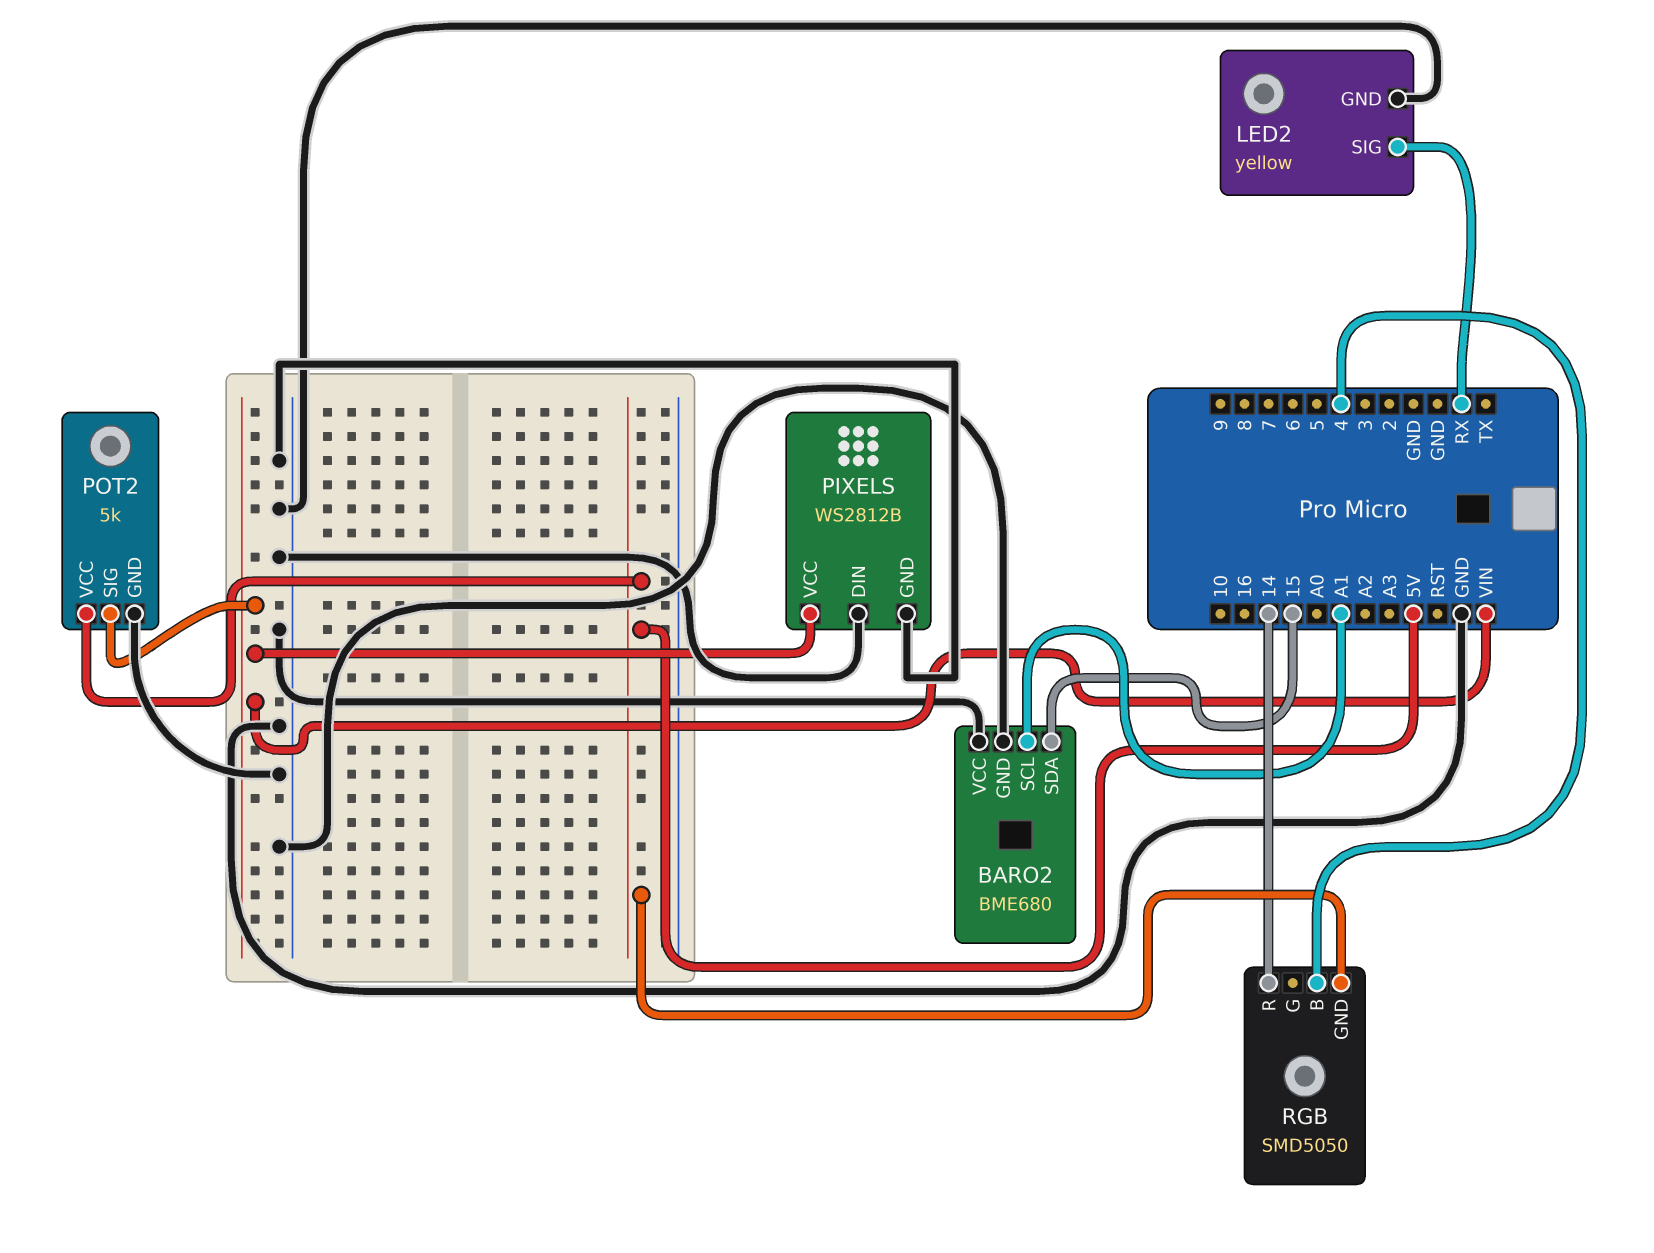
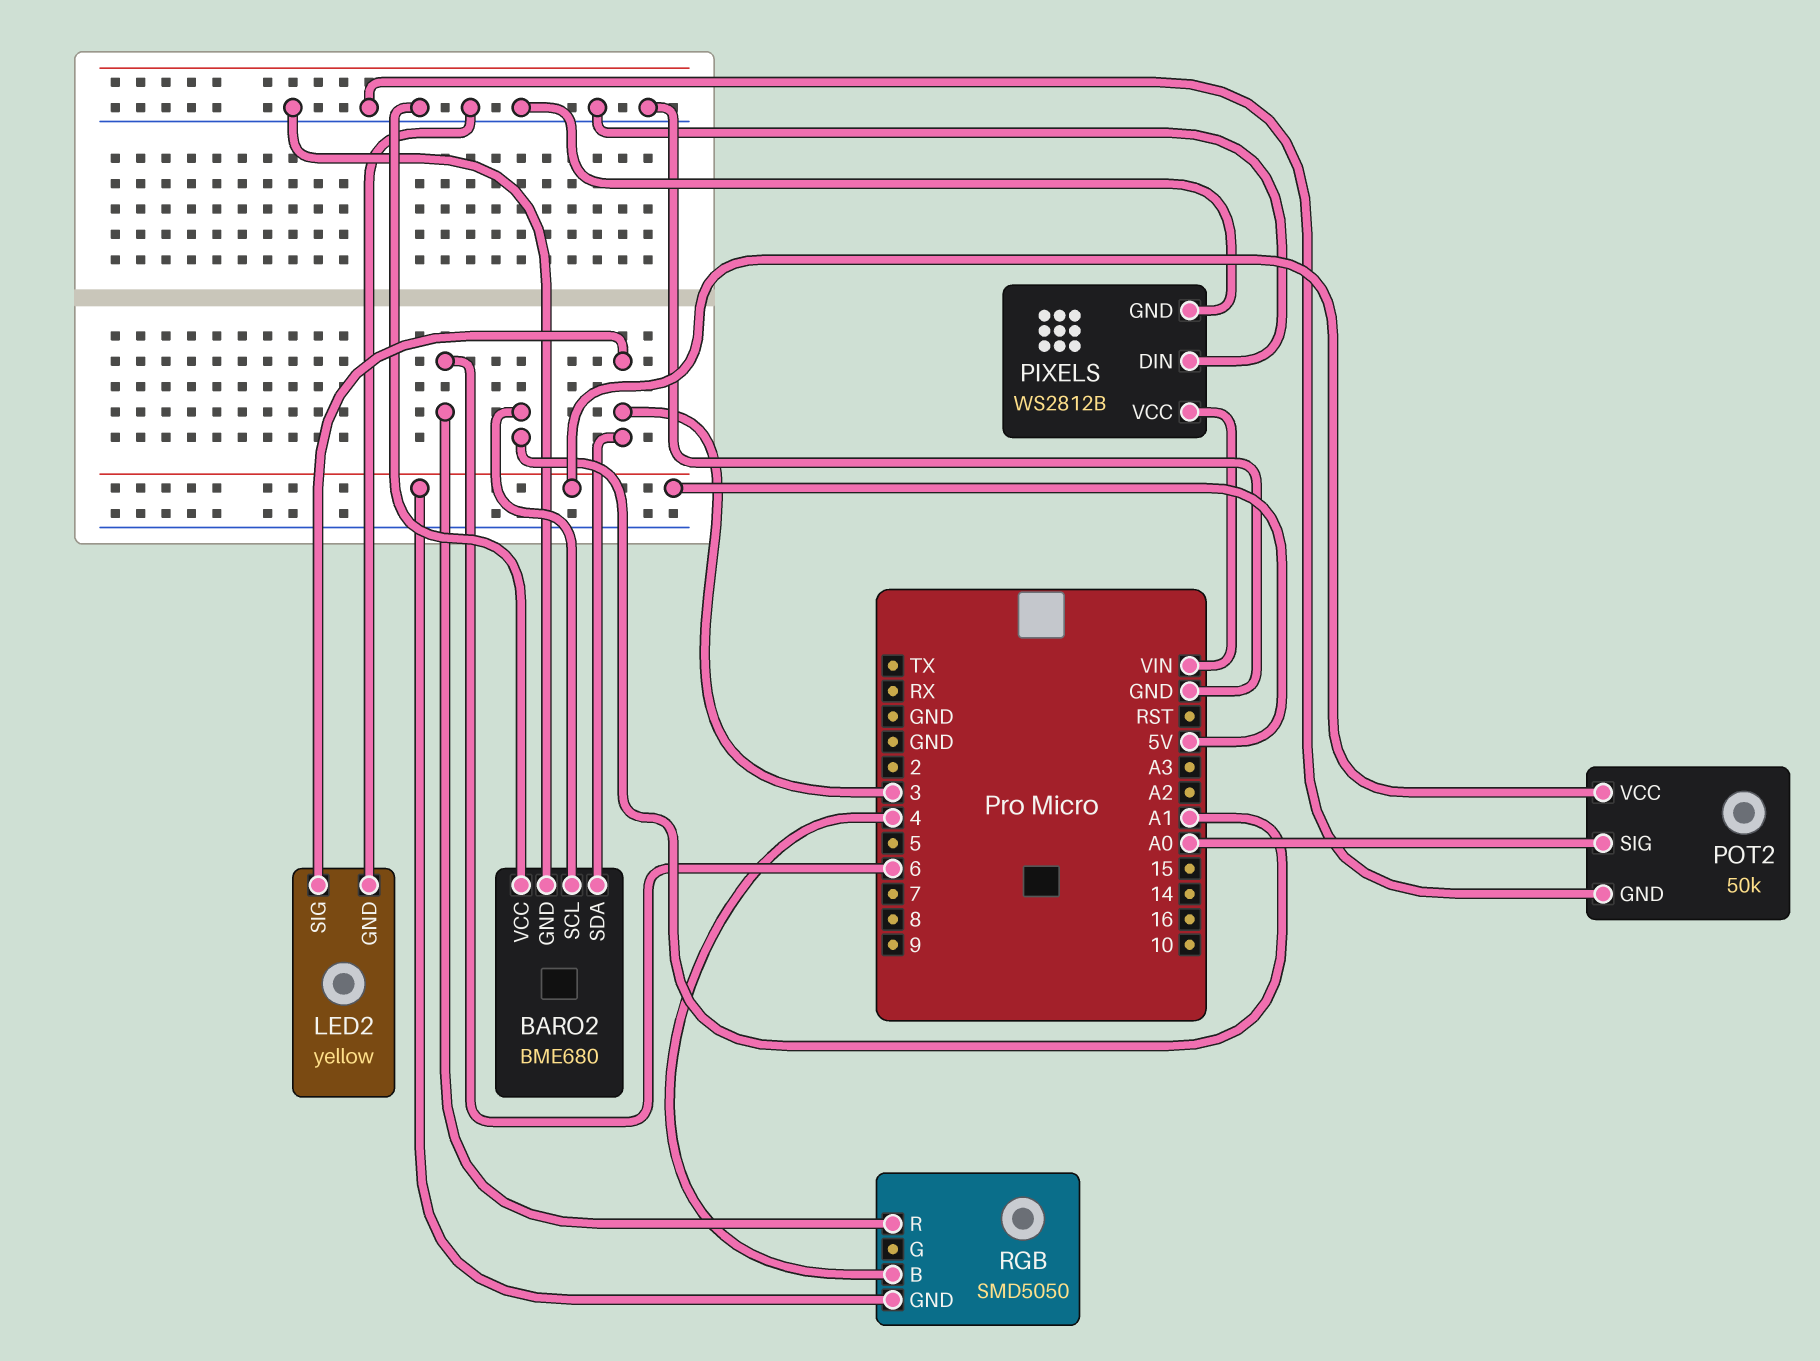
BARO2 pin SDA: 15 -> 3
LED2 pin SIG: RX -> 3
POT2: 5k -> 50k
POT2 pin SIG: VIN -> A0
RGB pin R: 14 -> 6

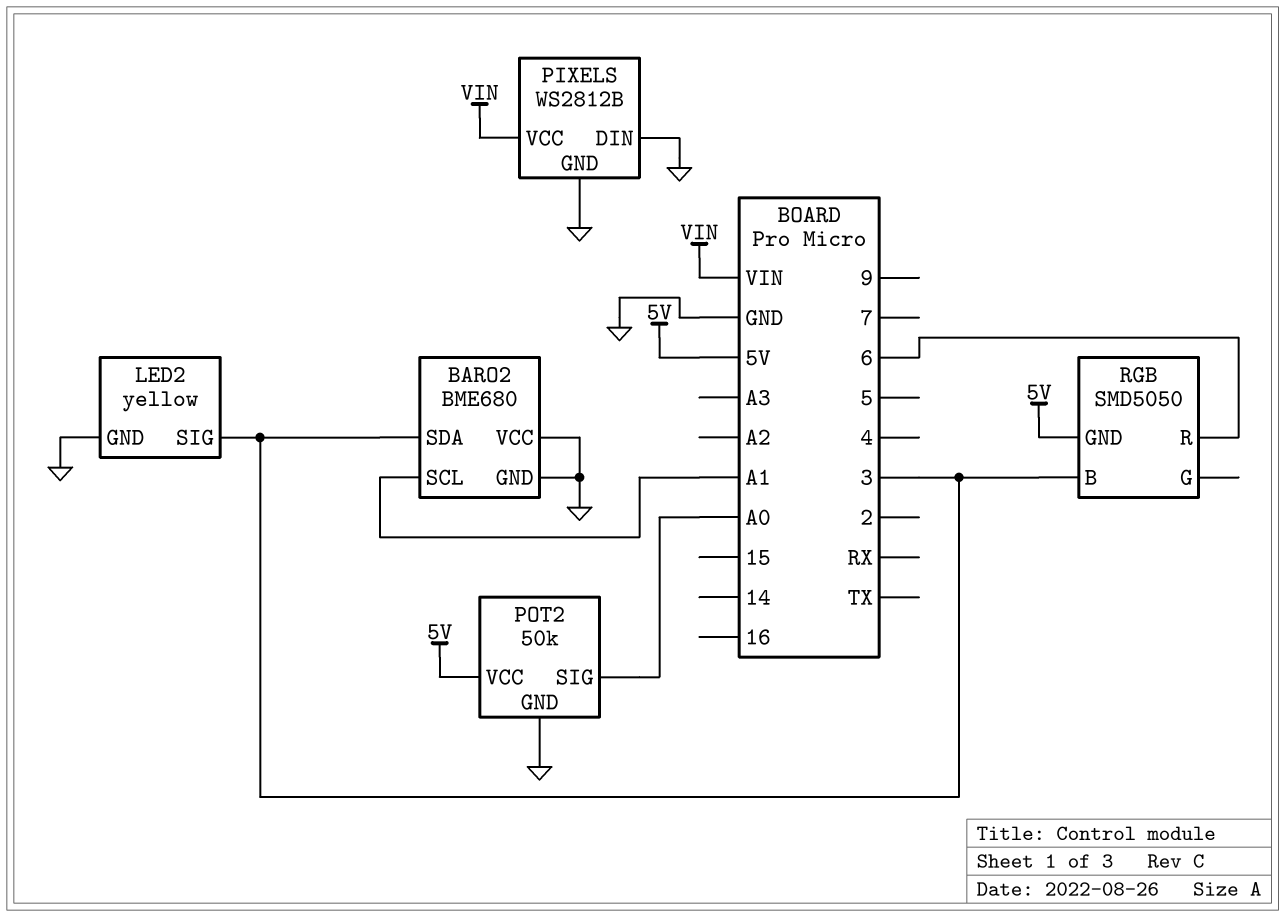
RGB pin B: 4 -> 3

